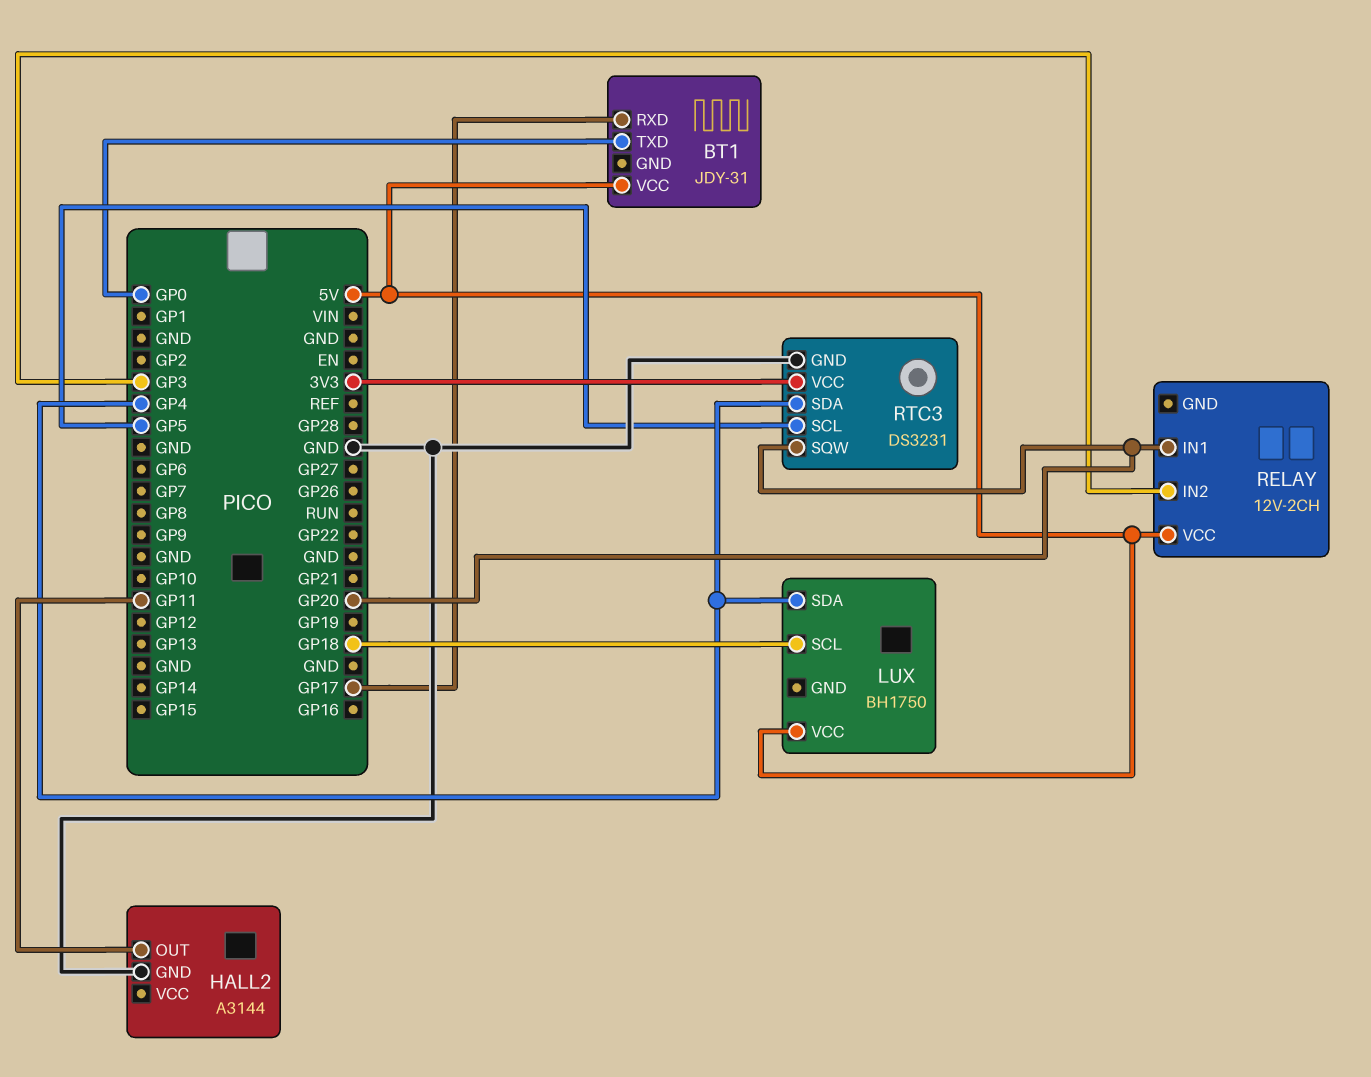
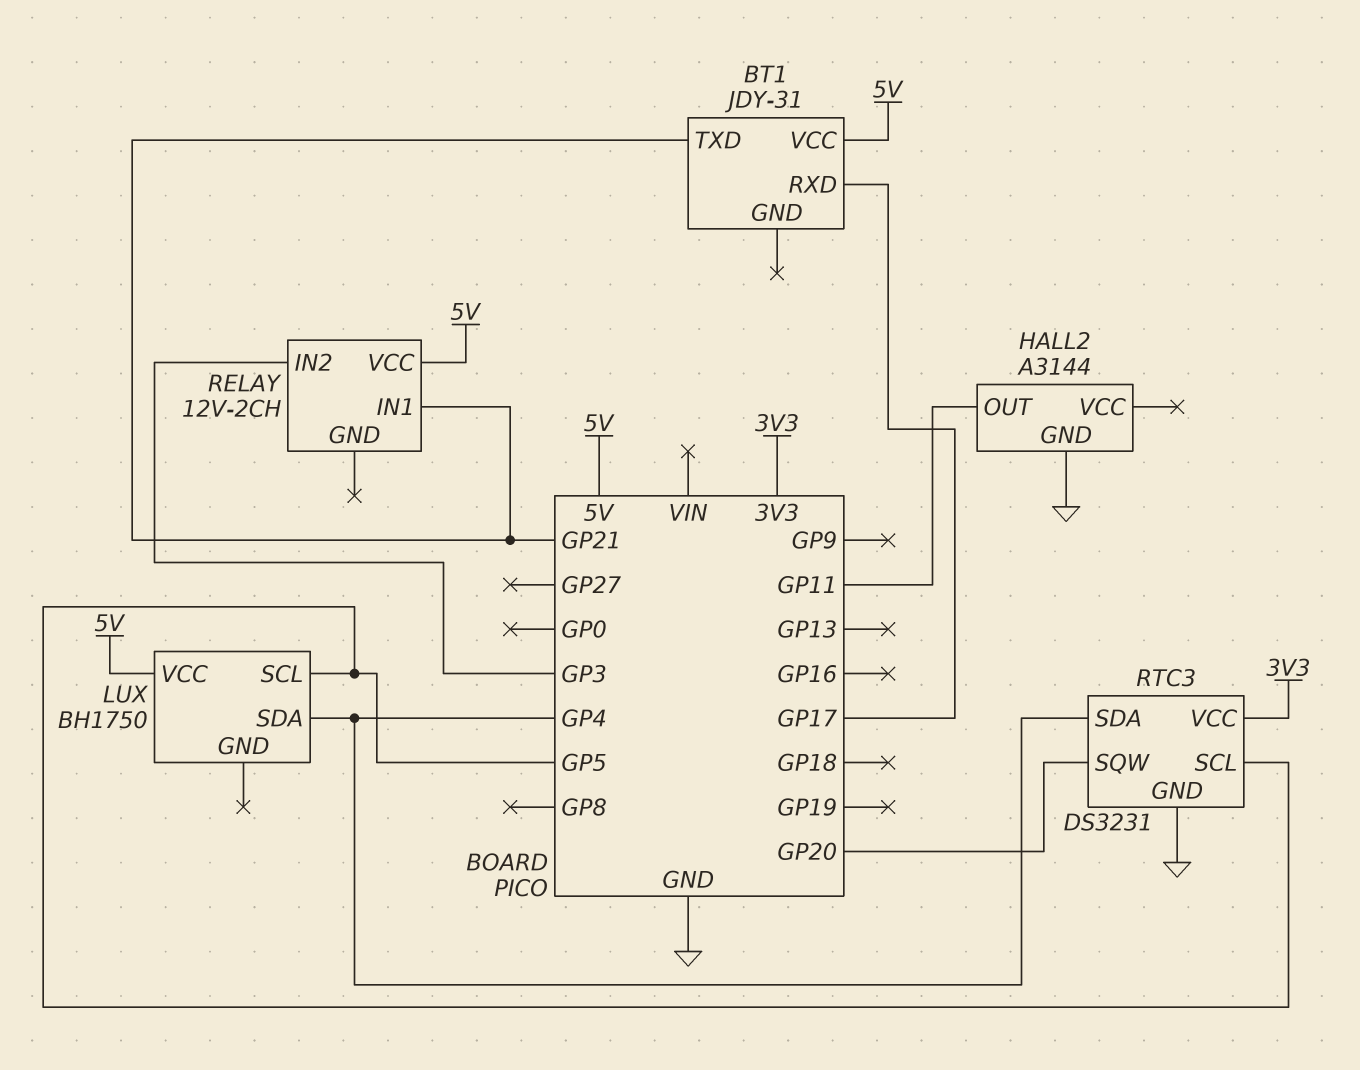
BT1 pin TXD: GP0 -> GP21
LUX pin SCL: GP18 -> GP5
RELAY pin IN1: GP20 -> GP21

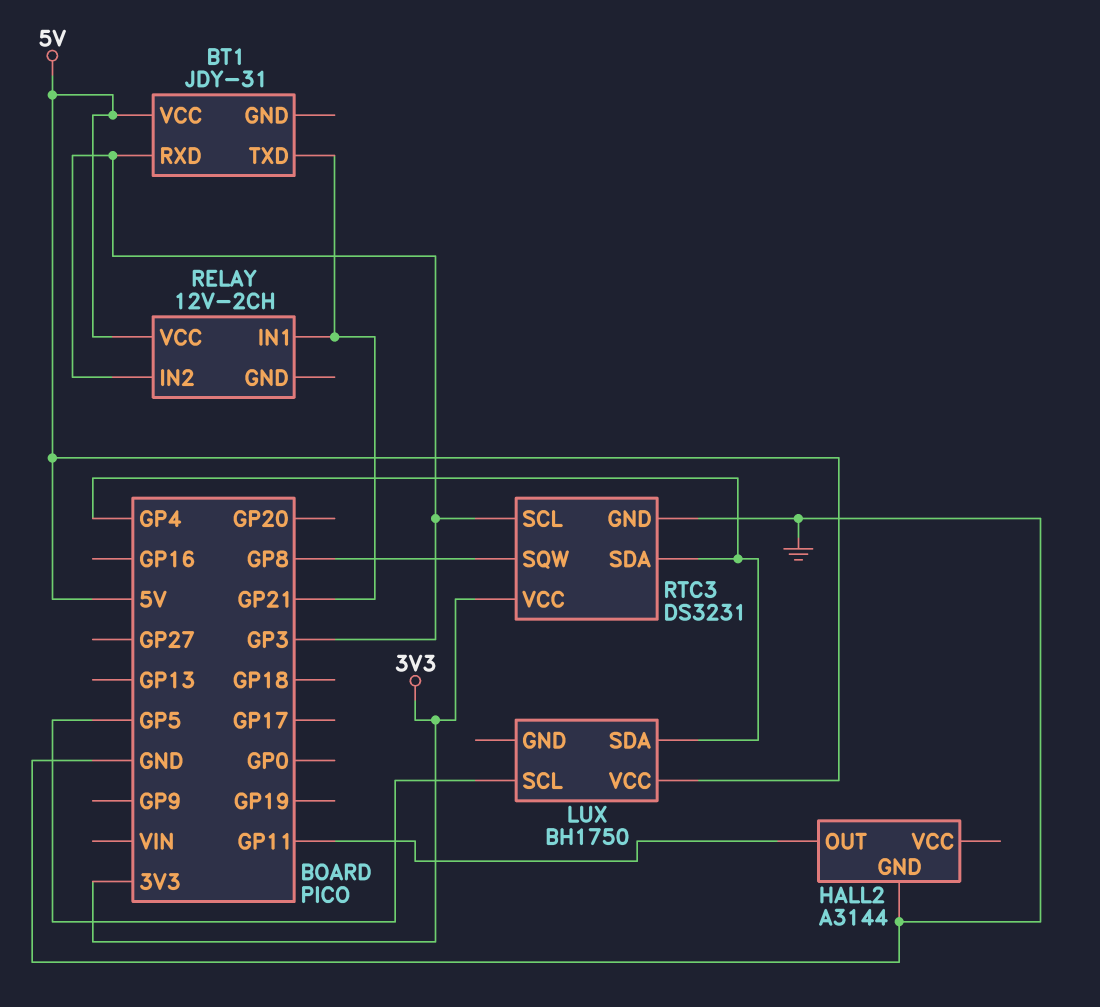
BT1 pin RXD: GP17 -> GP3
RTC3 pin SCL: GP5 -> GP3
RTC3 pin SQW: GP20 -> GP8

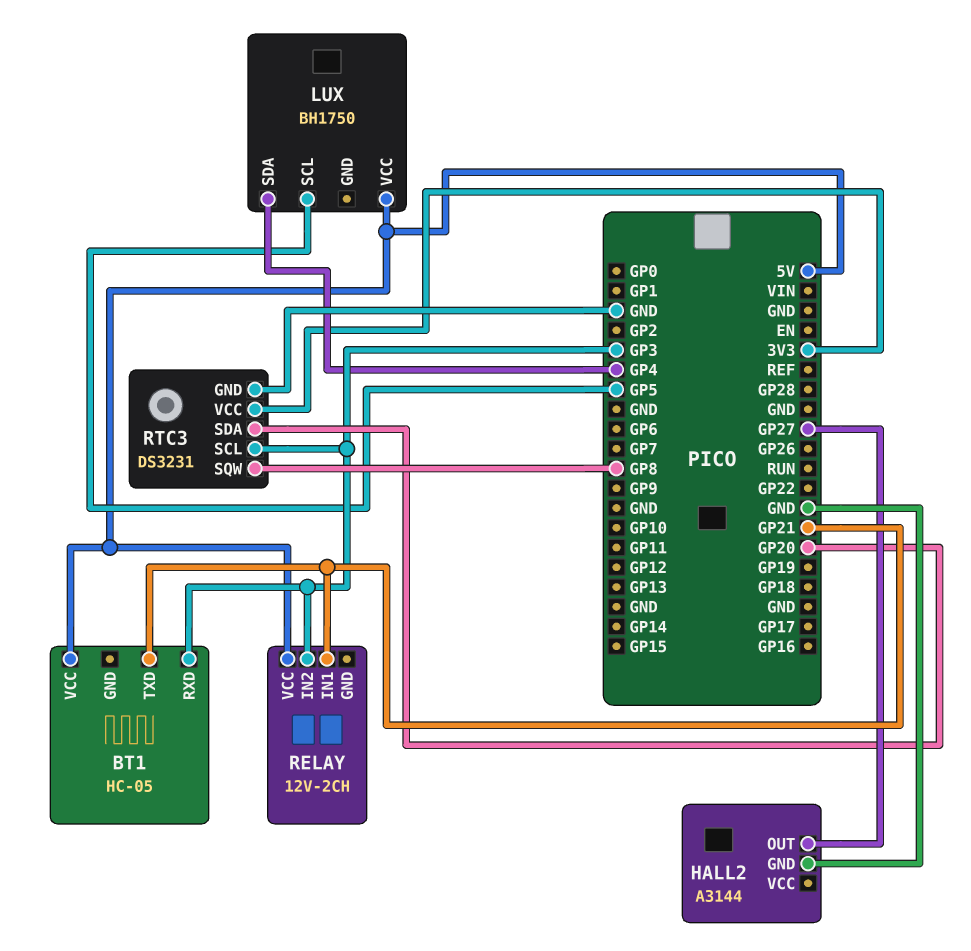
BT1: JDY-31 -> HC-05
HALL2 pin OUT: GP11 -> GP27
RTC3 pin SDA: GP4 -> GP20

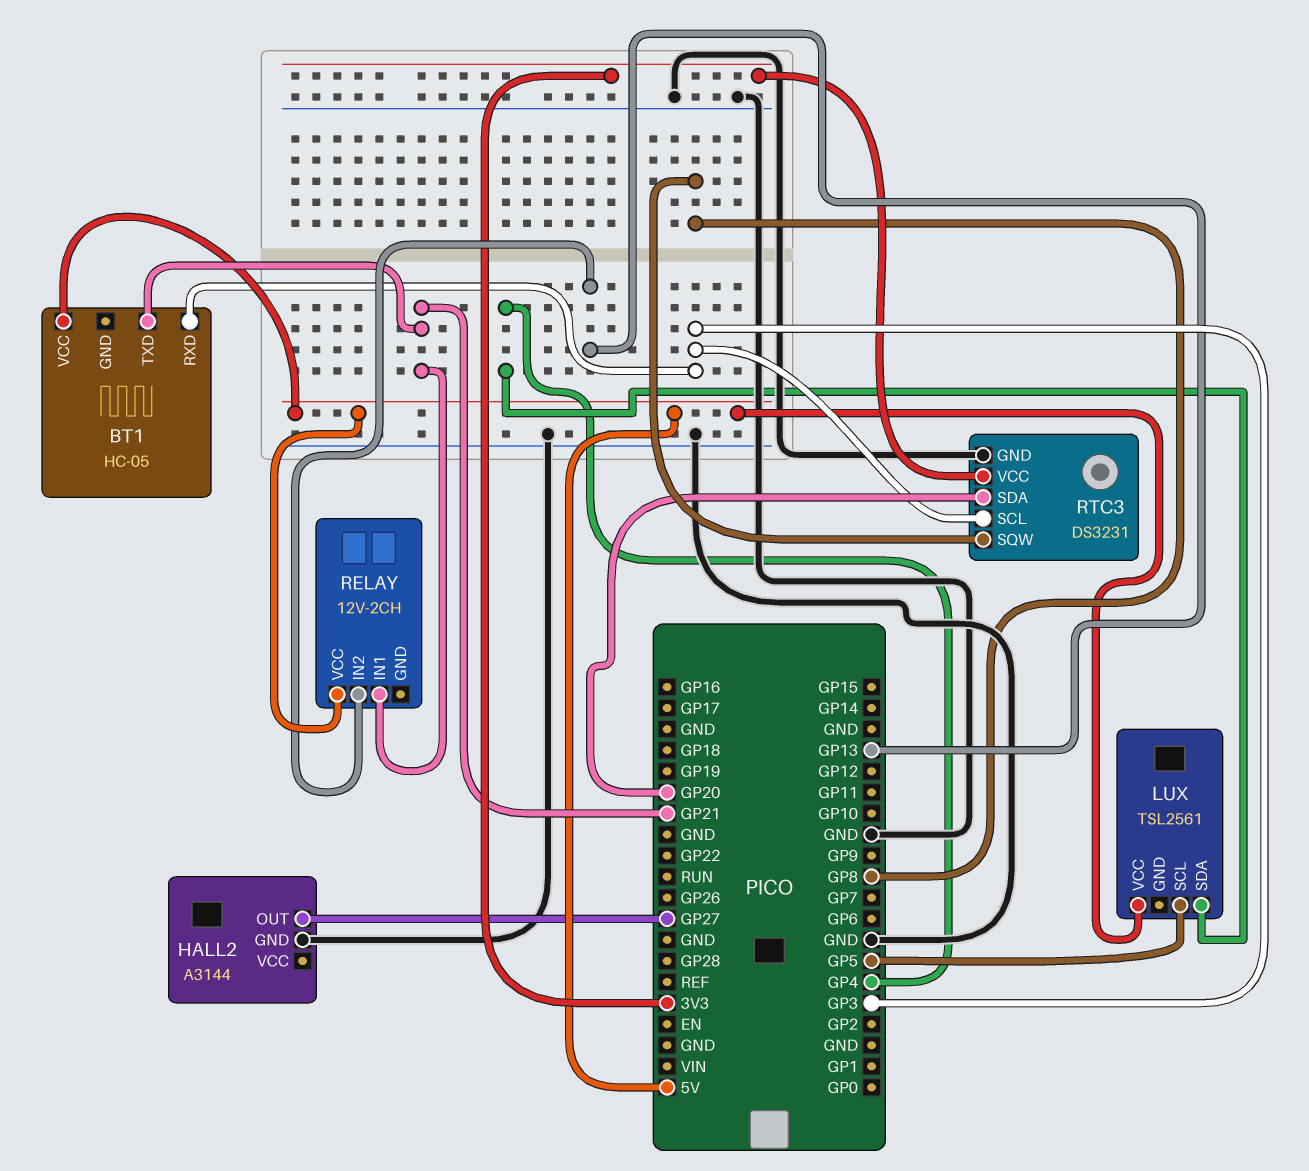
LUX: BH1750 -> TSL2561
RELAY pin IN2: GP3 -> GP13

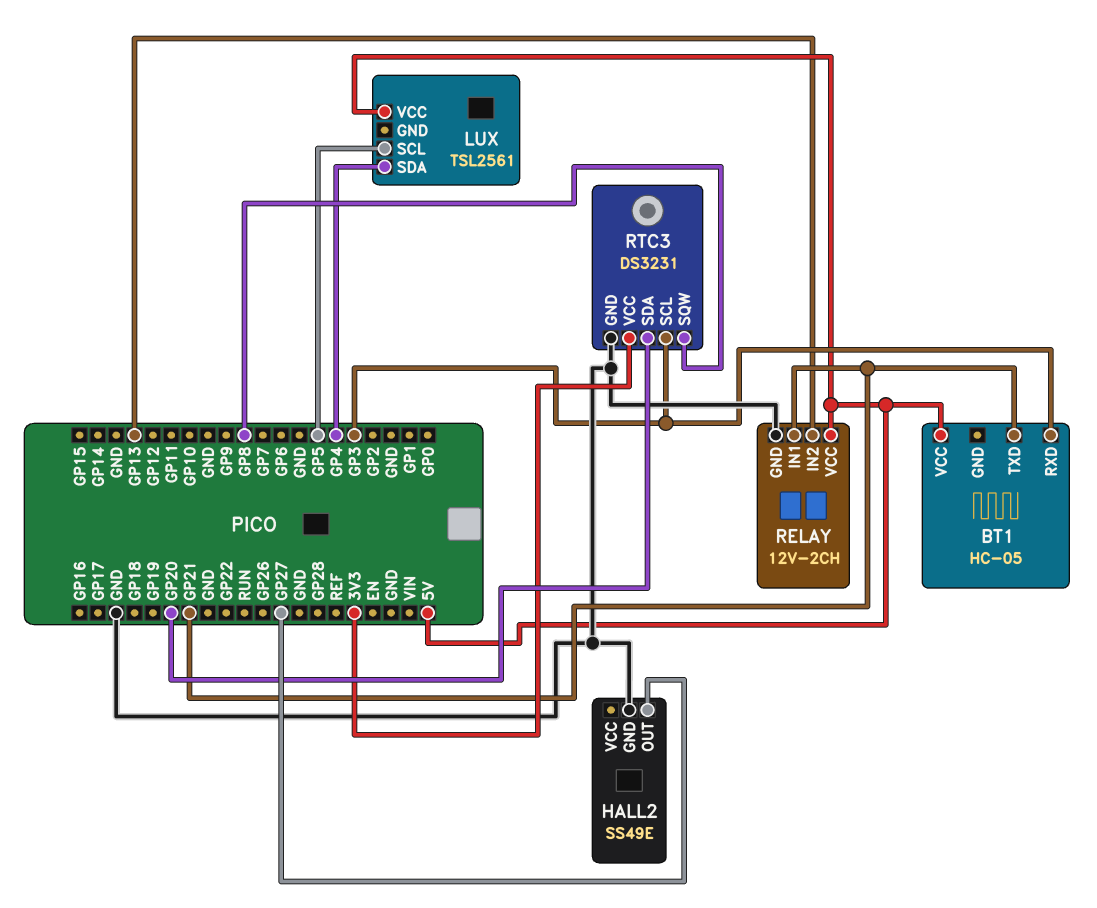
HALL2: A3144 -> SS49E
RELAY pin GND: none -> GND

